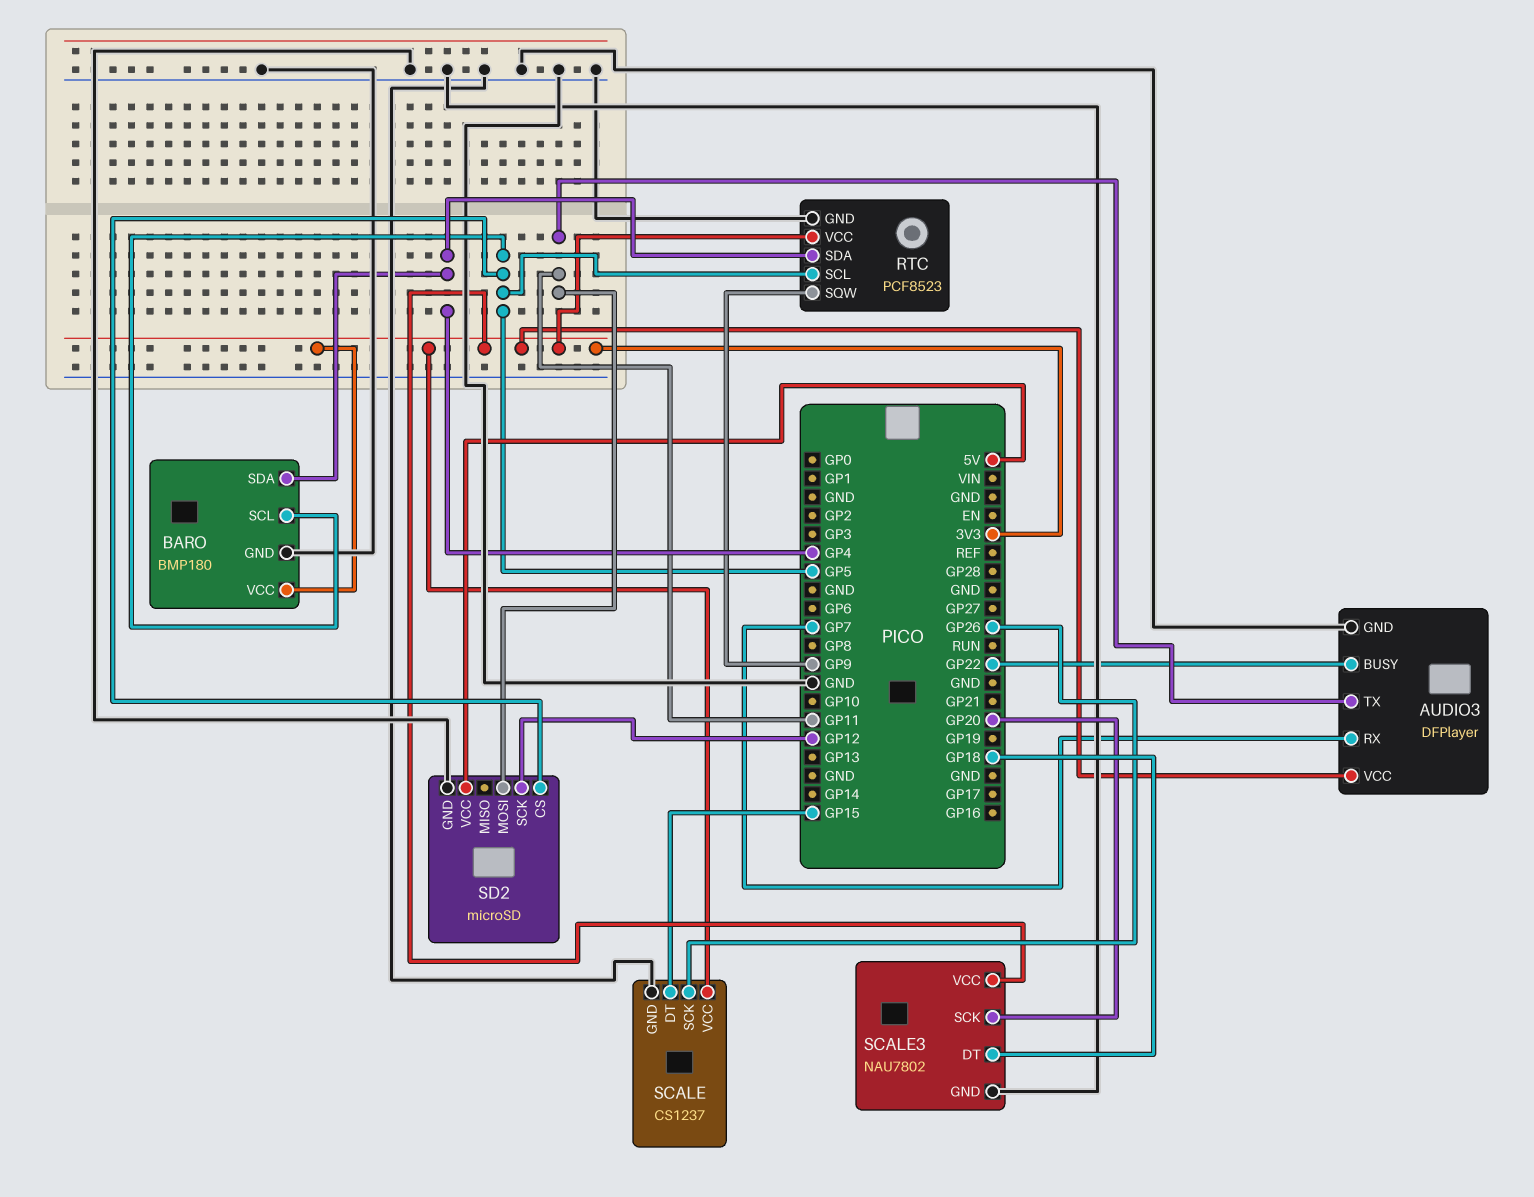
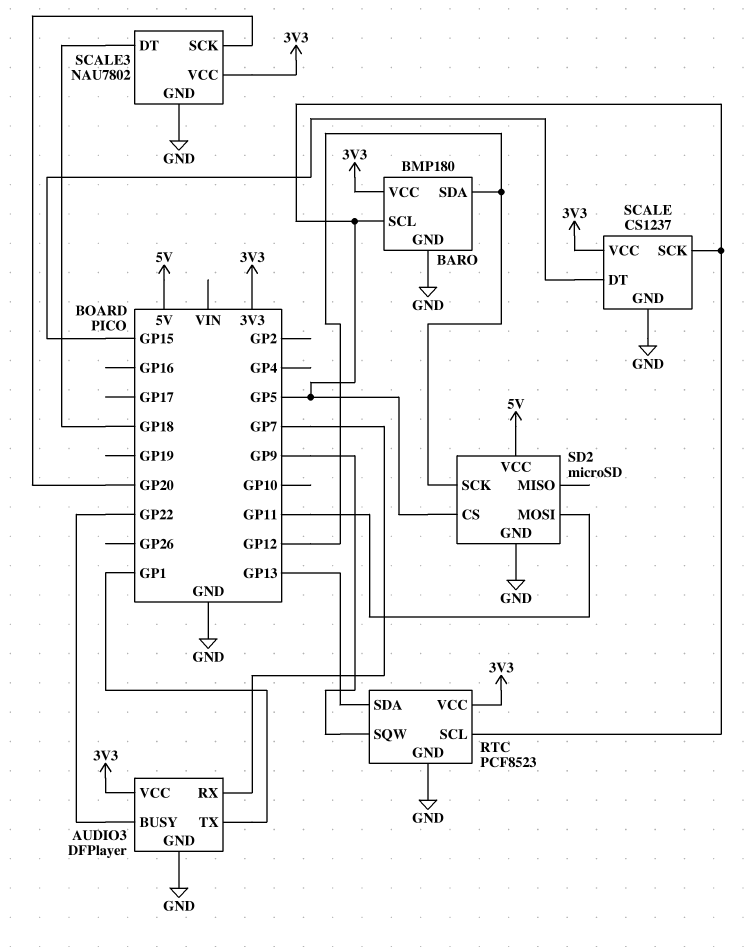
AUDIO3 pin TX: GP11 -> GP1
BARO pin SDA: GP4 -> GP12
RTC pin SDA: GP4 -> GP13
SCALE pin SCK: GP26 -> GP5

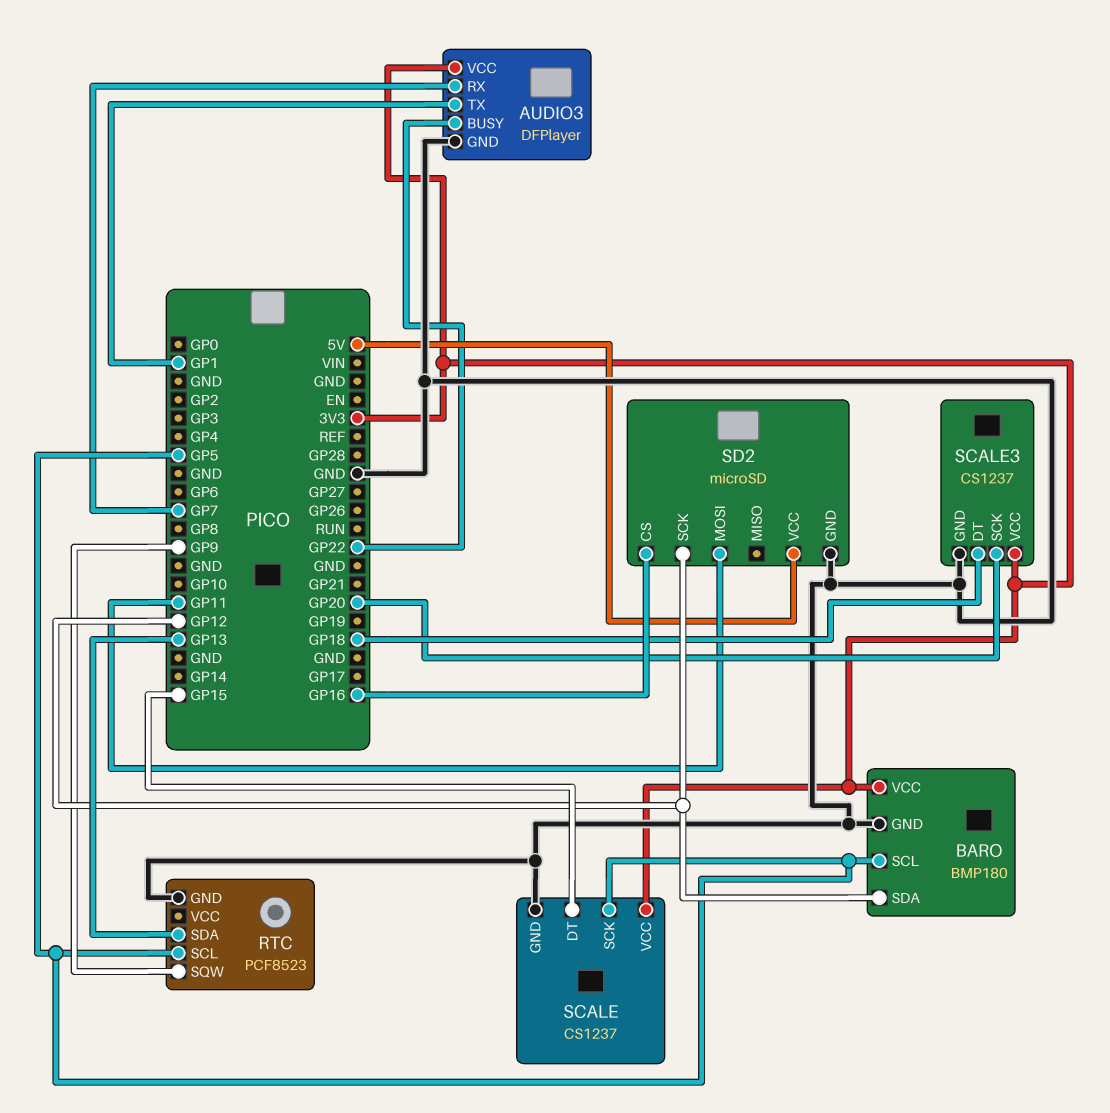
RTC pin VCC: 3V3 -> none
SCALE3: NAU7802 -> CS1237
SD2 pin CS: GP5 -> GP16

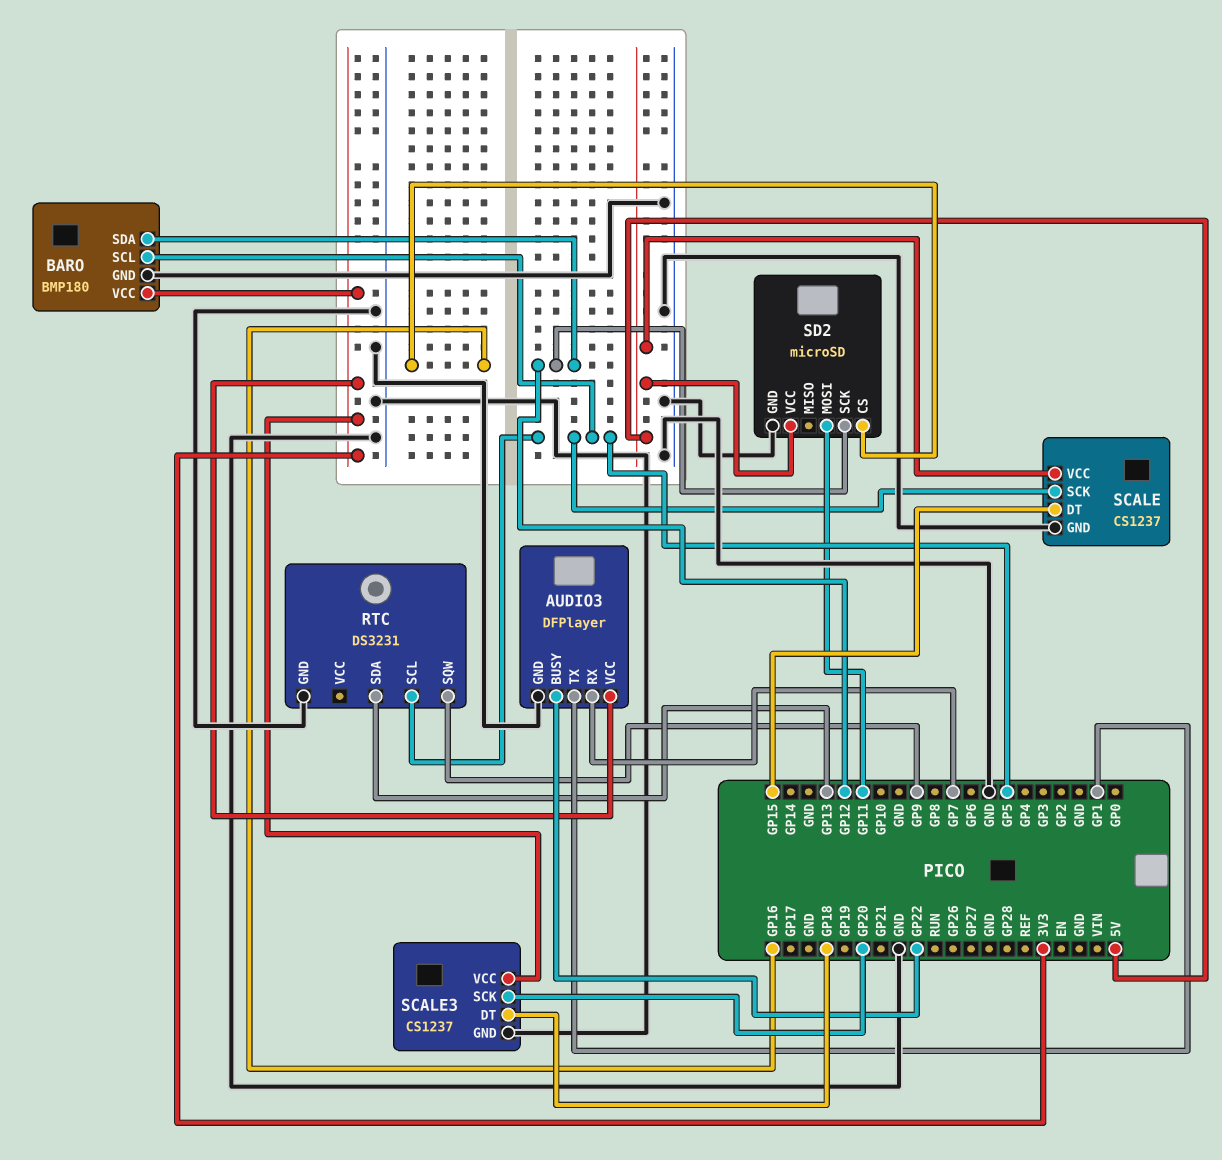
RTC: PCF8523 -> DS3231
SCALE pin VCC: 3V3 -> 5V

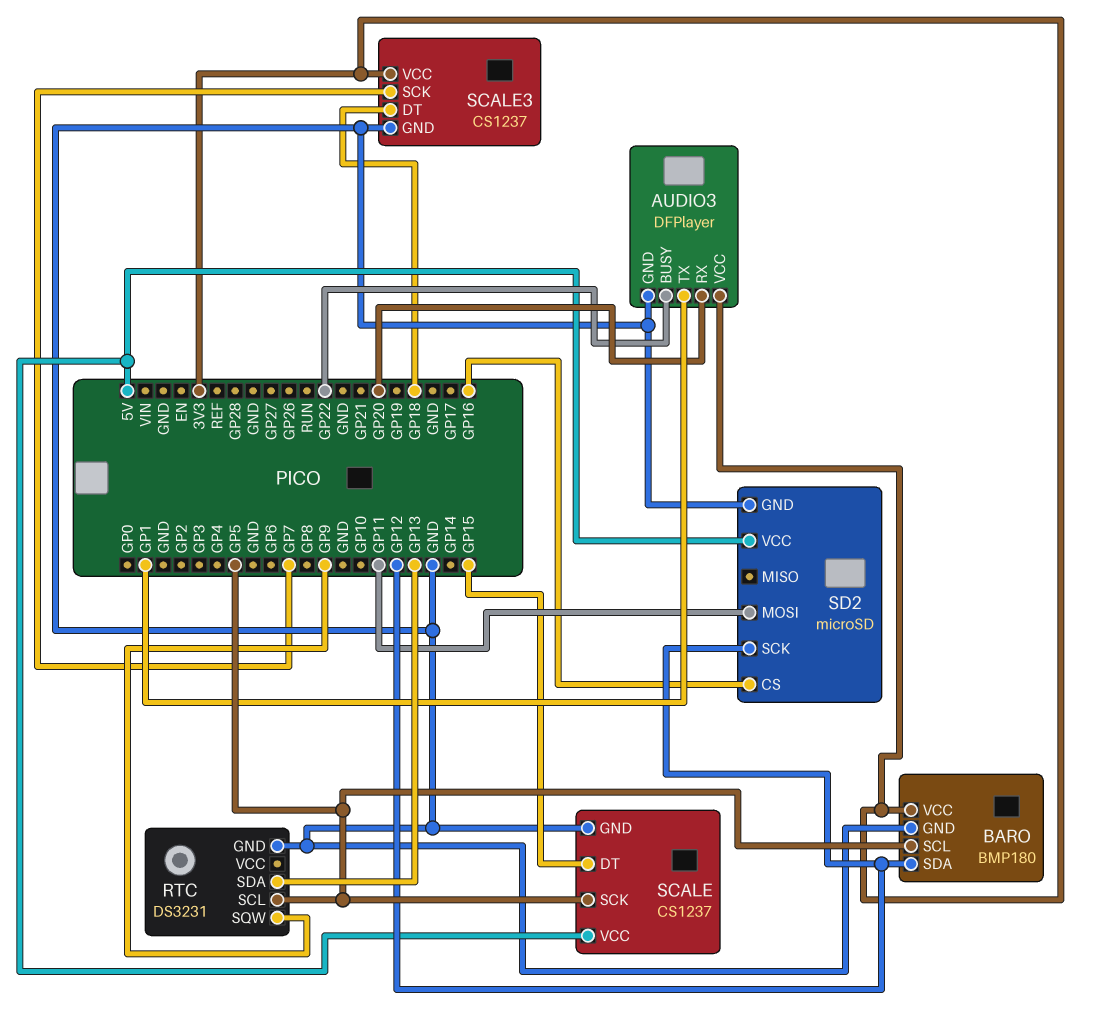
AUDIO3 pin RX: GP7 -> GP20
SCALE3 pin SCK: GP20 -> GP7

